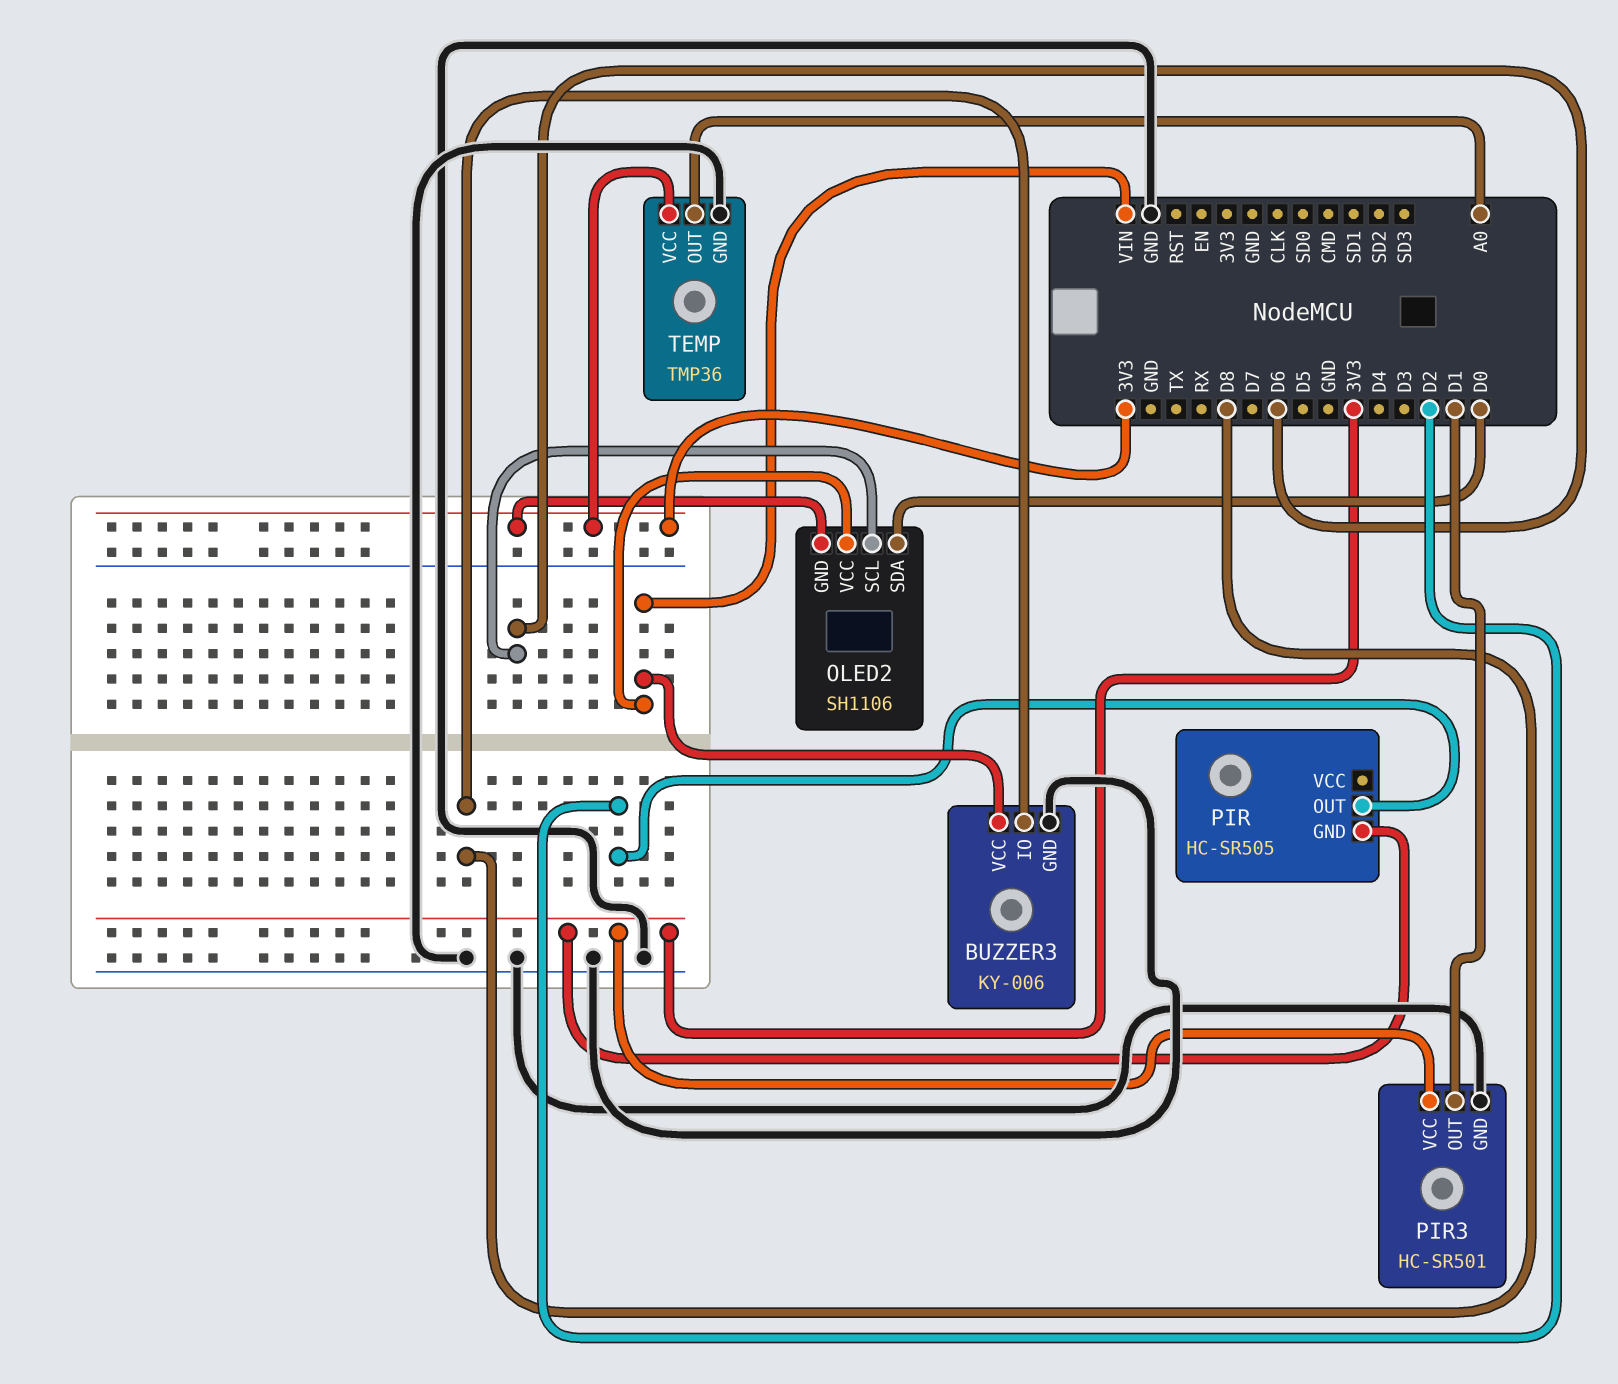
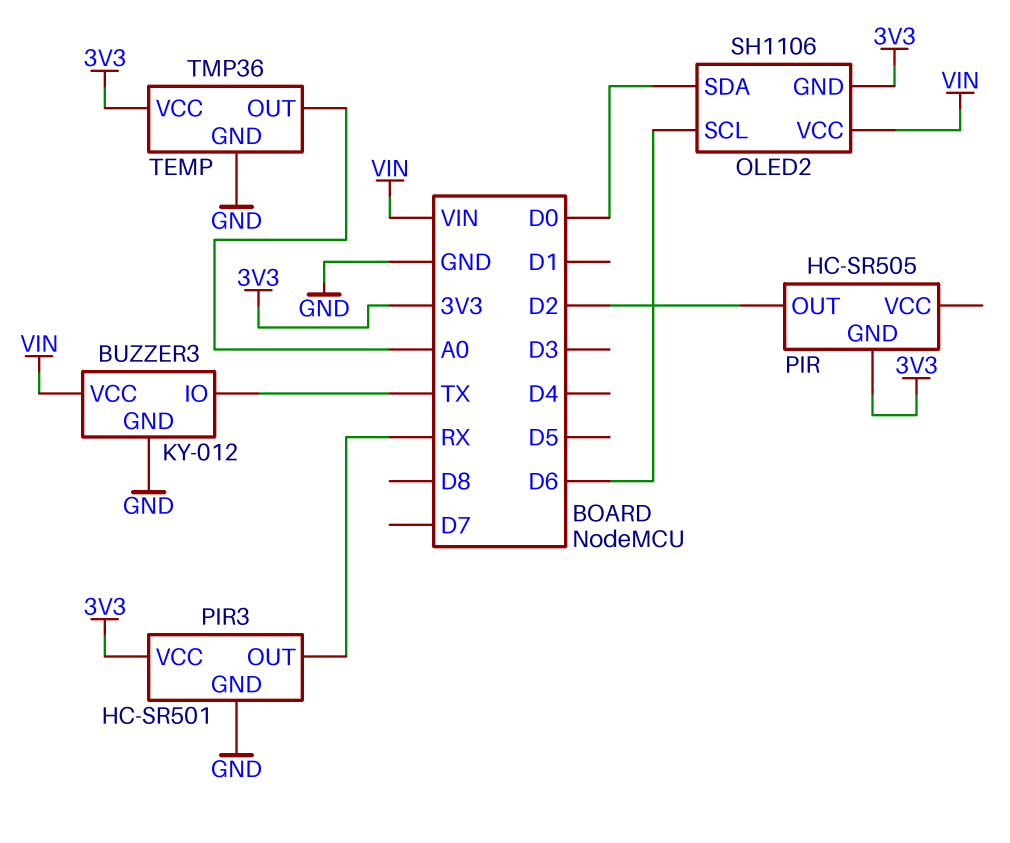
BUZZER3: KY-006 -> KY-012
BUZZER3 pin IO: D8 -> TX
PIR3 pin OUT: D1 -> RX

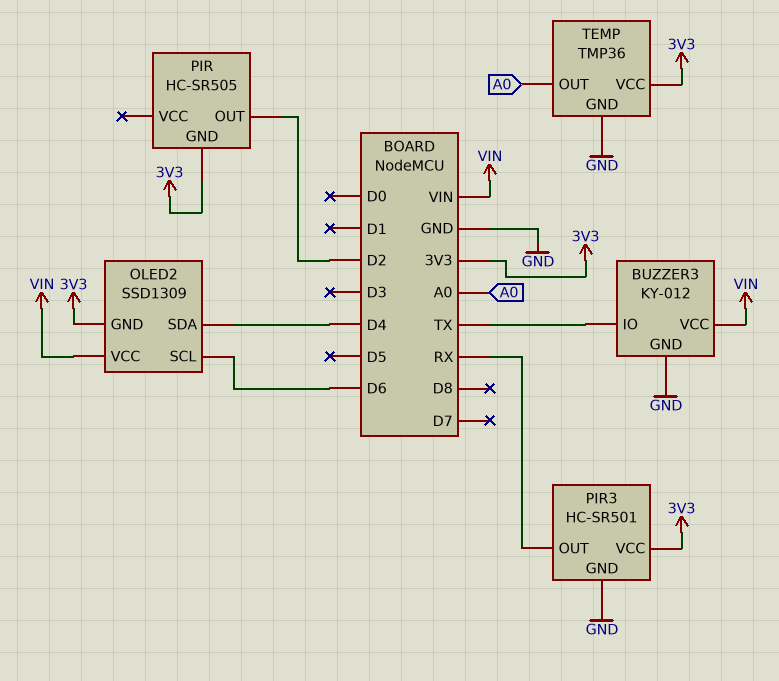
OLED2: SH1106 -> SSD1309
OLED2 pin SDA: D0 -> D4

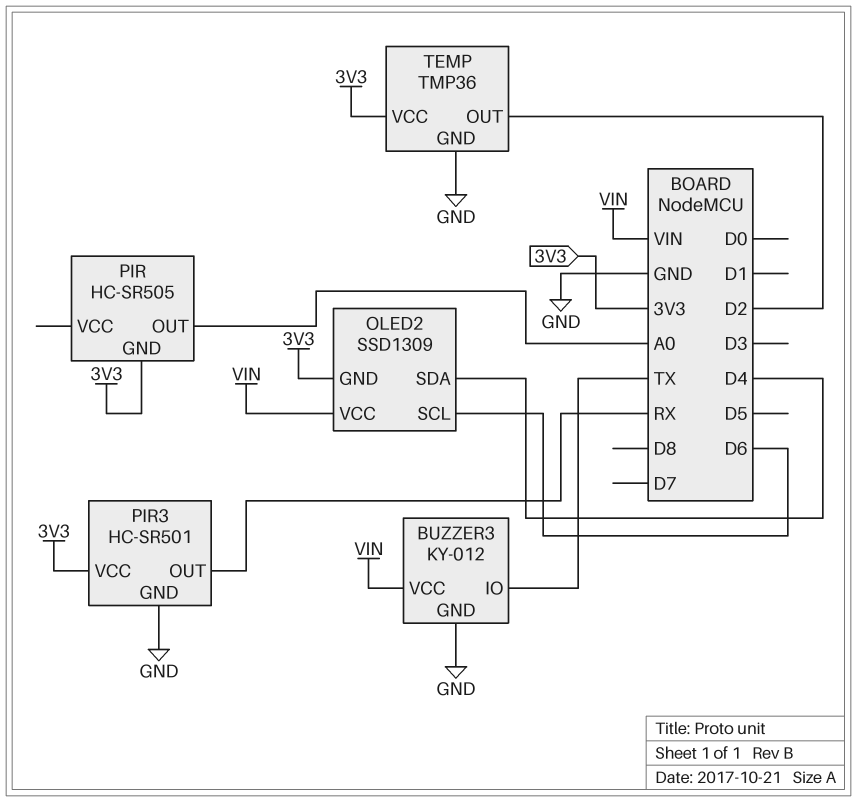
PIR pin OUT: D2 -> A0
TEMP pin OUT: A0 -> D2

